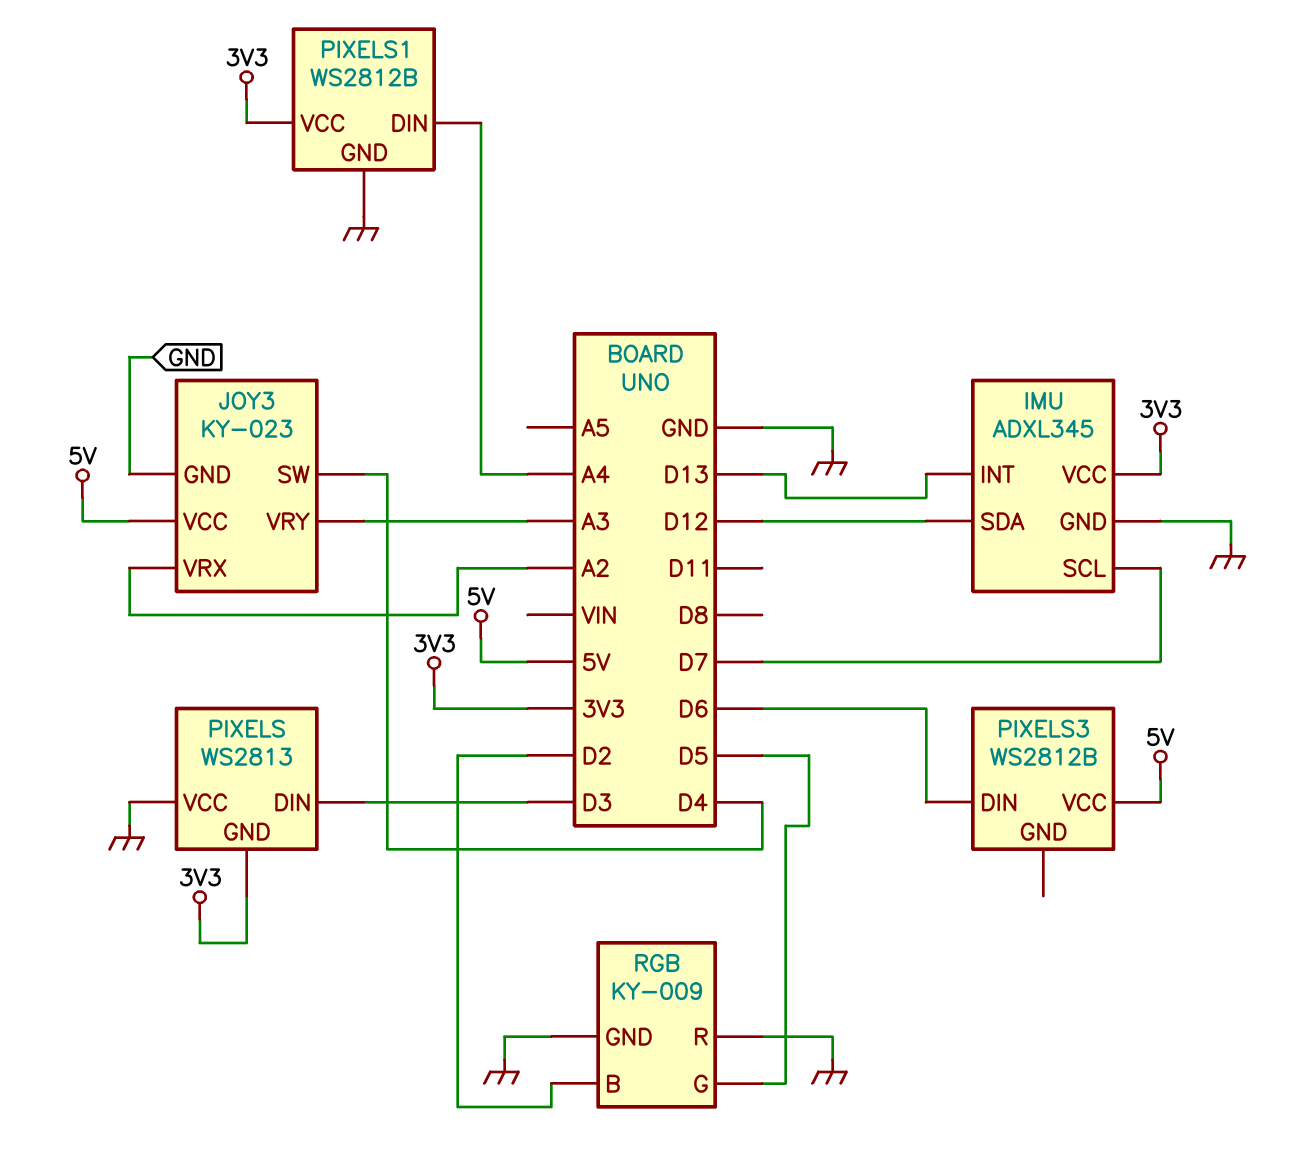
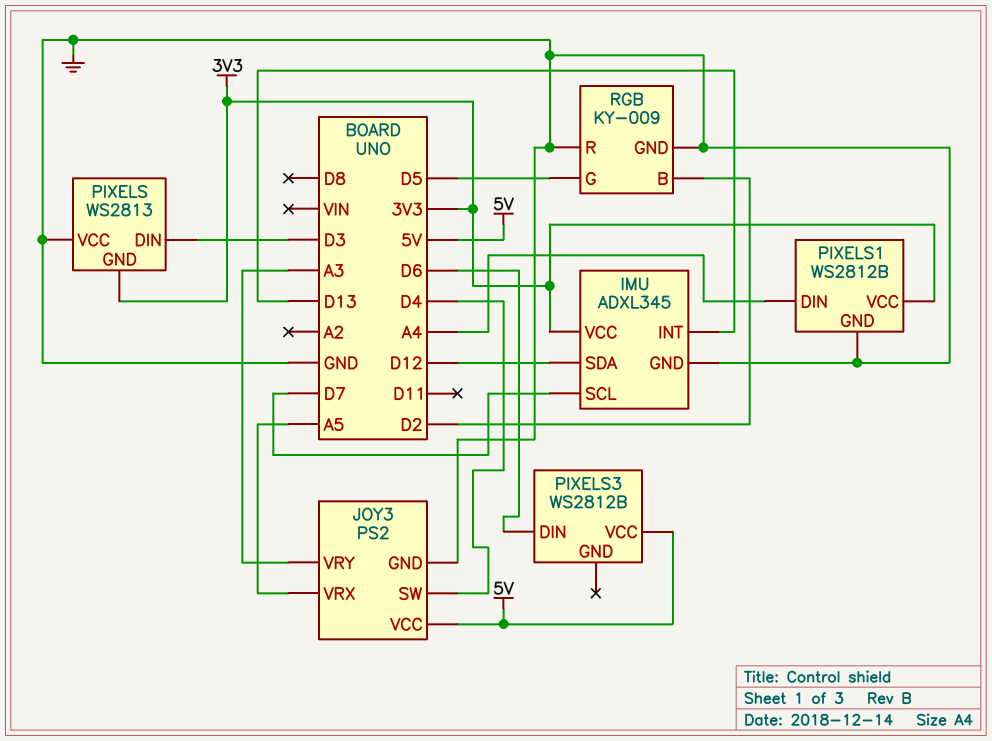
JOY3: KY-023 -> PS2
JOY3 pin VRX: A2 -> A5

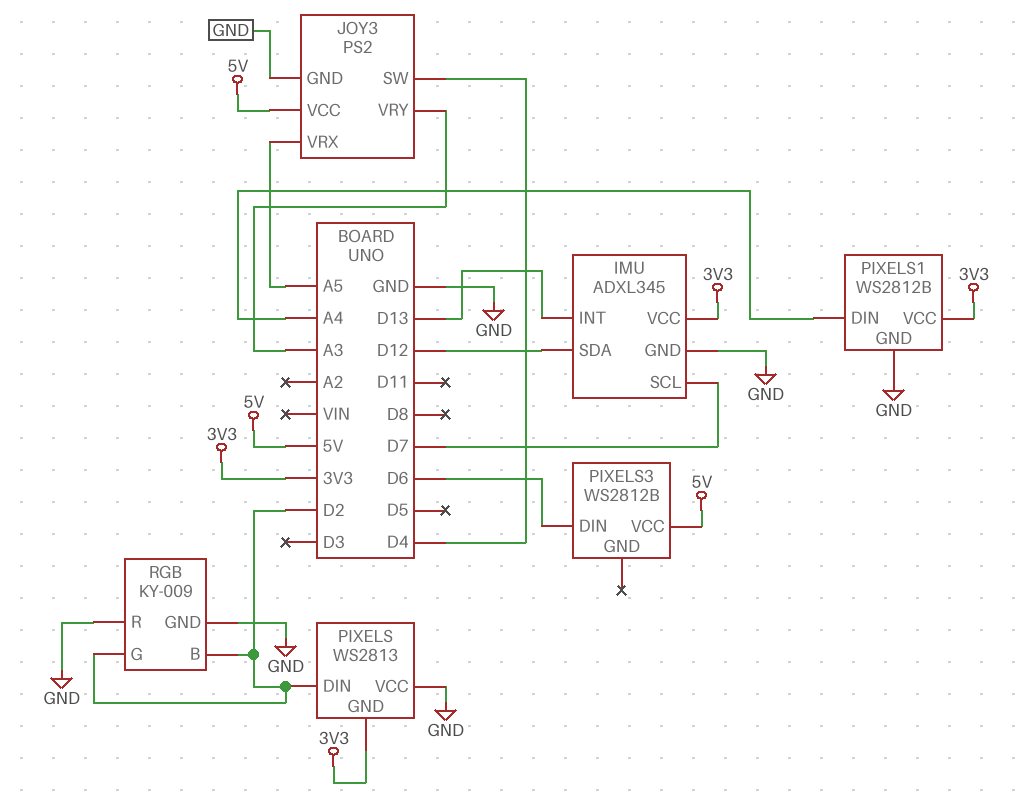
PIXELS pin DIN: D3 -> D2
RGB pin G: D5 -> D2

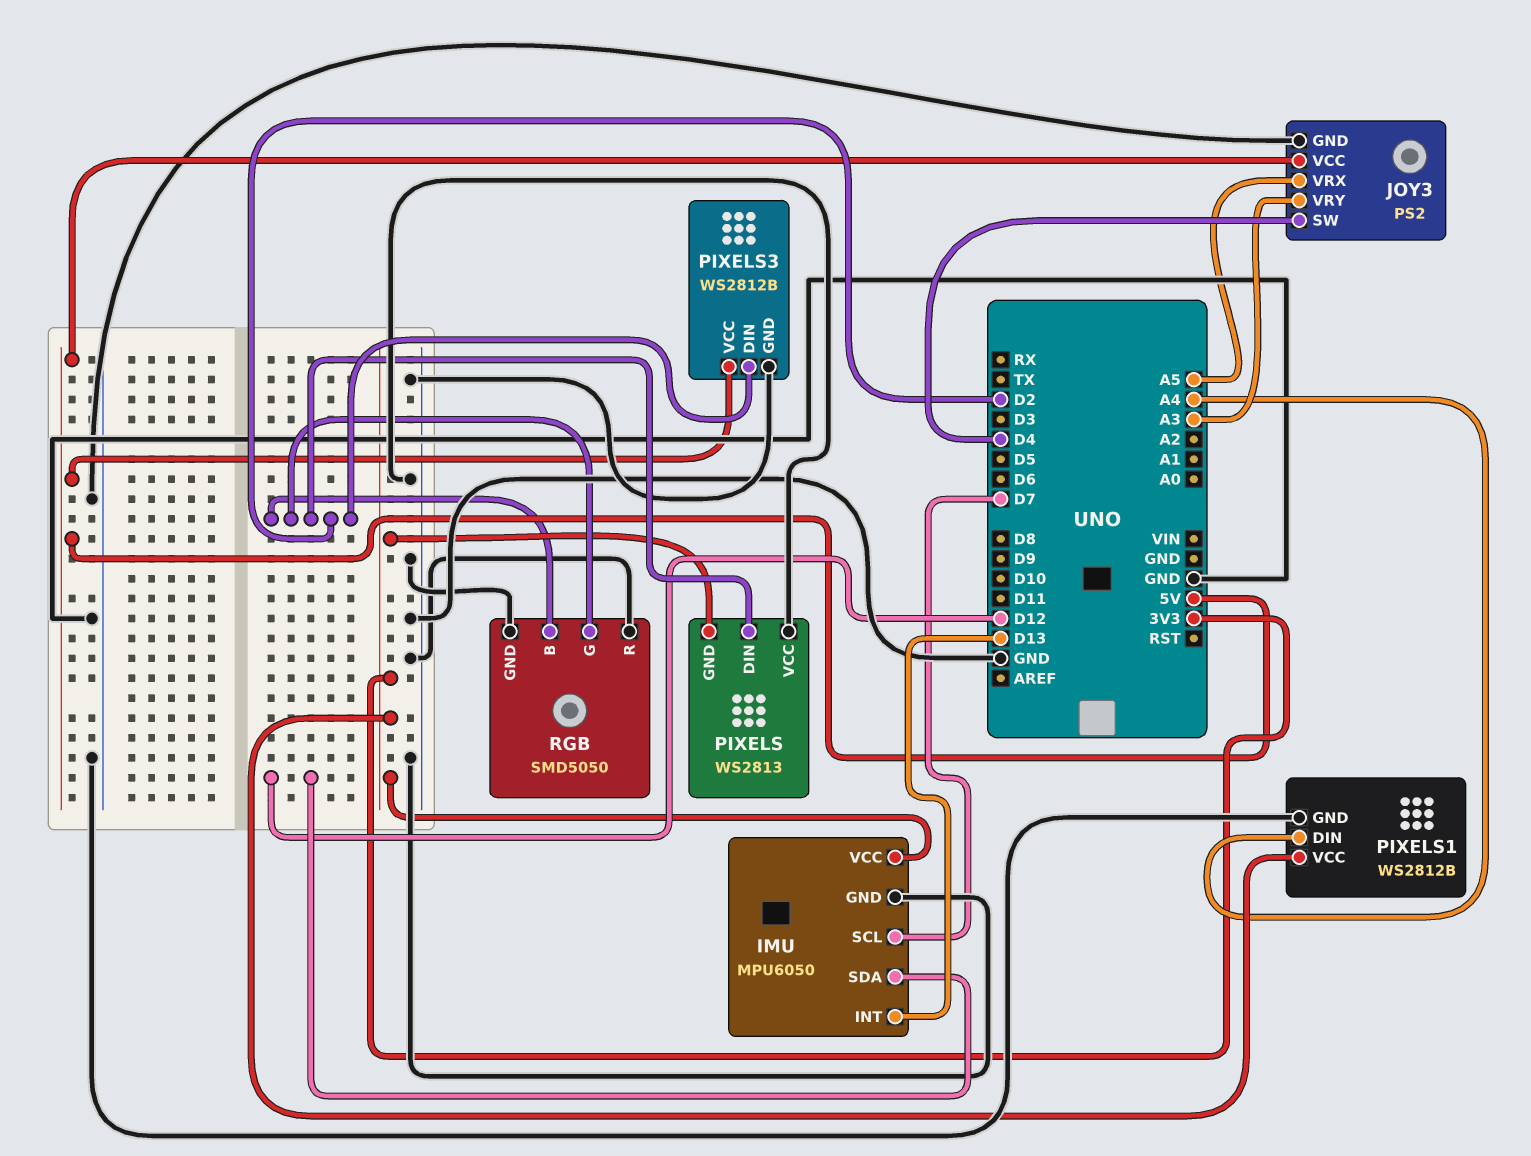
IMU: ADXL345 -> MPU6050
PIXELS3 pin DIN: D6 -> D2
PIXELS3 pin GND: none -> GND
RGB: KY-009 -> SMD5050

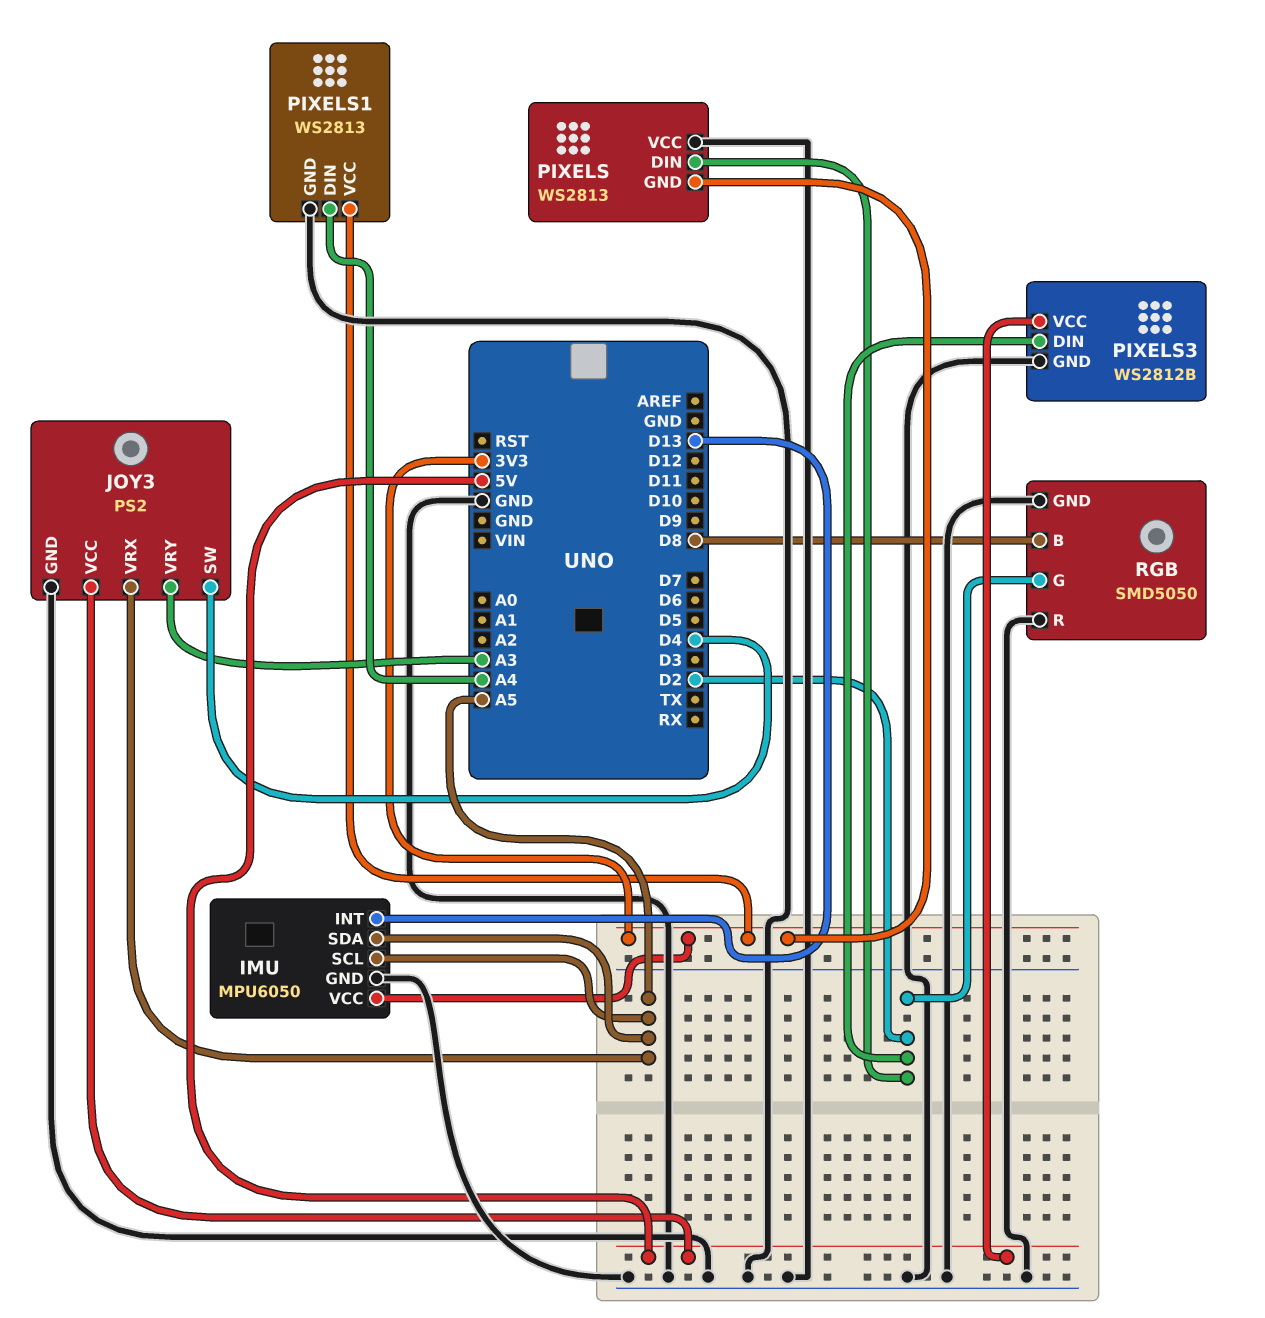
IMU pin SCL: D7 -> A5
IMU pin SDA: D12 -> A5
PIXELS1: WS2812B -> WS2813
RGB pin B: D2 -> D8

